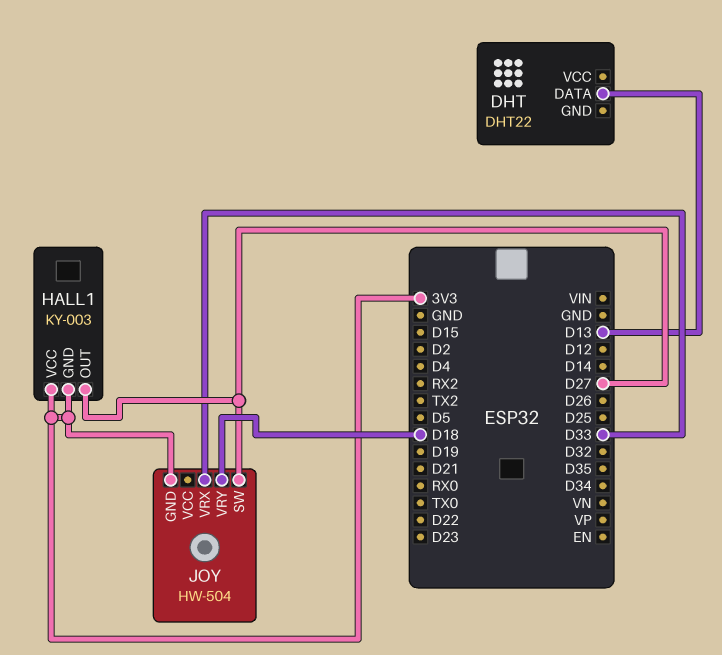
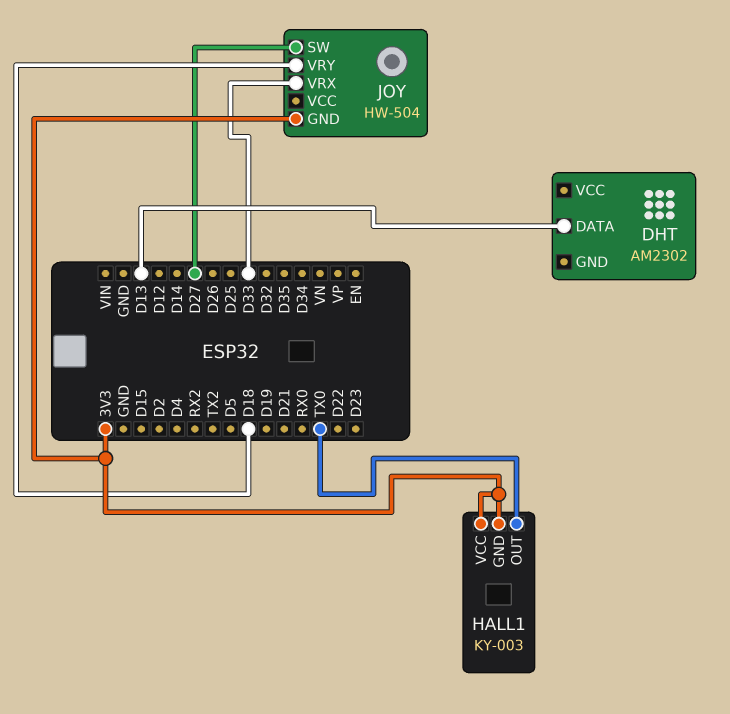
DHT: DHT22 -> AM2302
HALL1 pin OUT: D27 -> TX0

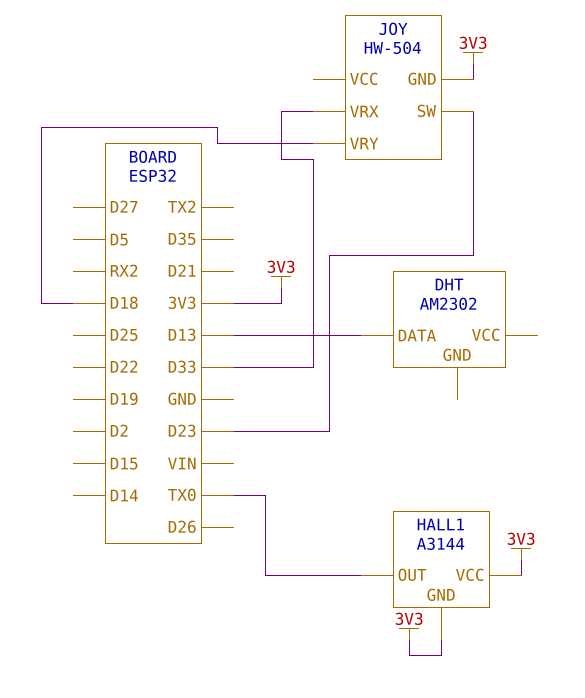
HALL1: KY-003 -> A3144
JOY pin SW: D27 -> D23

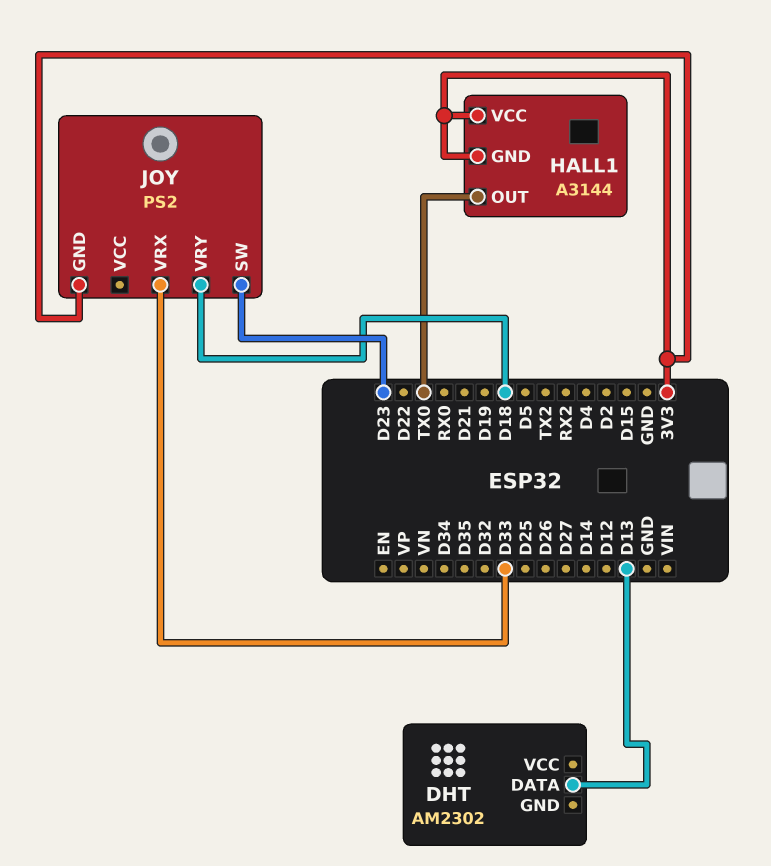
JOY: HW-504 -> PS2

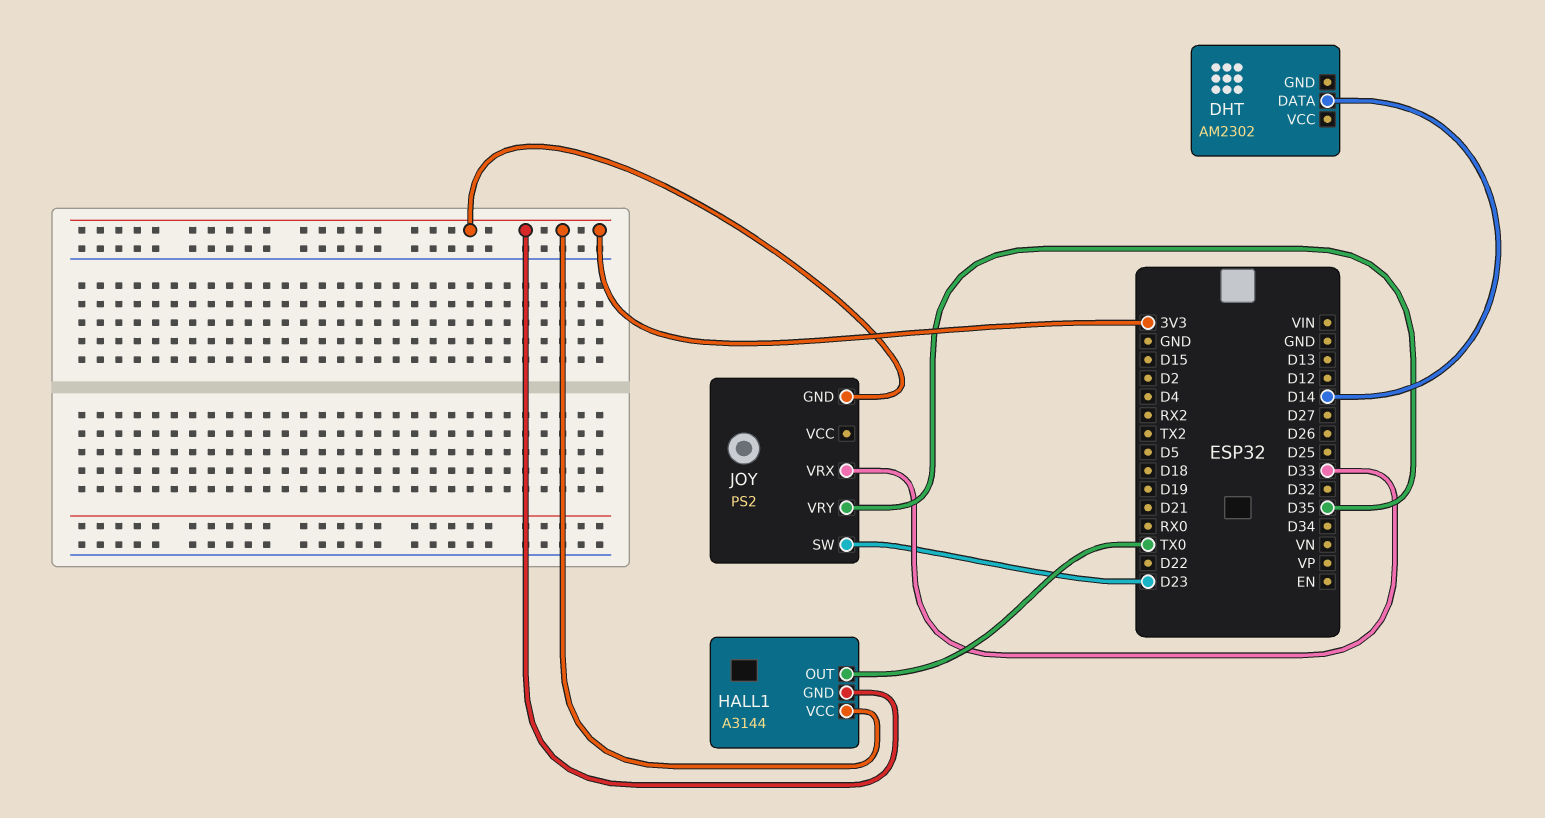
DHT pin DATA: D13 -> D14
JOY pin VRY: D18 -> D35

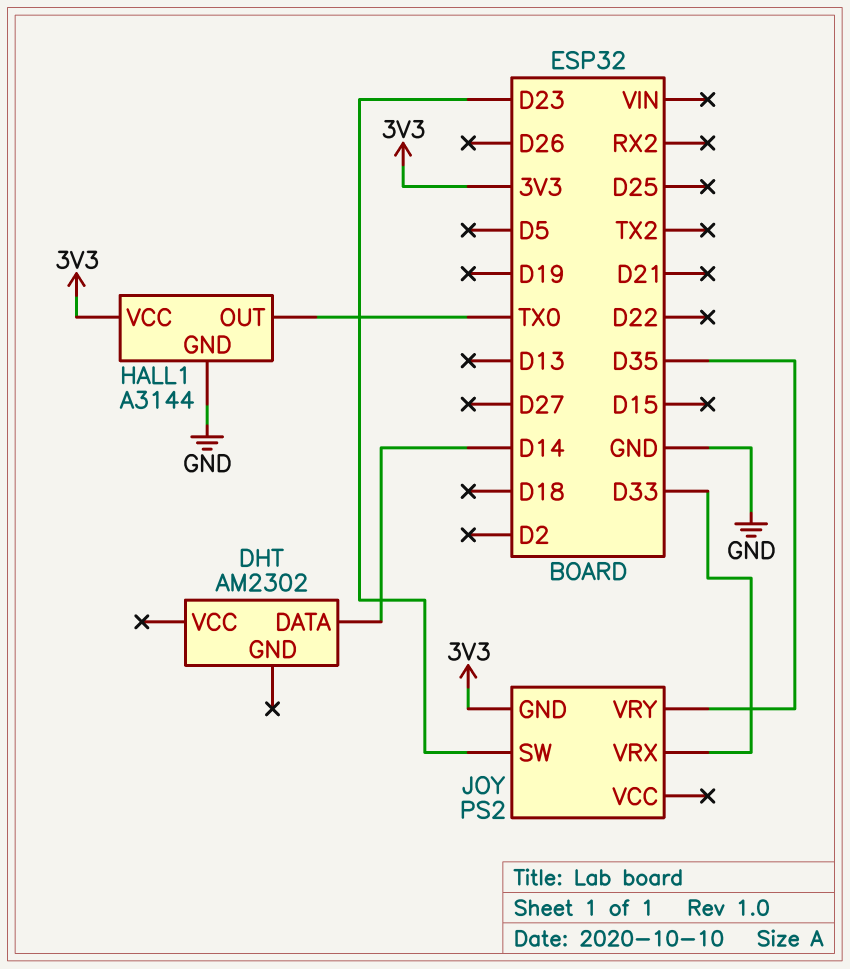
HALL1 pin GND: 3V3 -> GND

